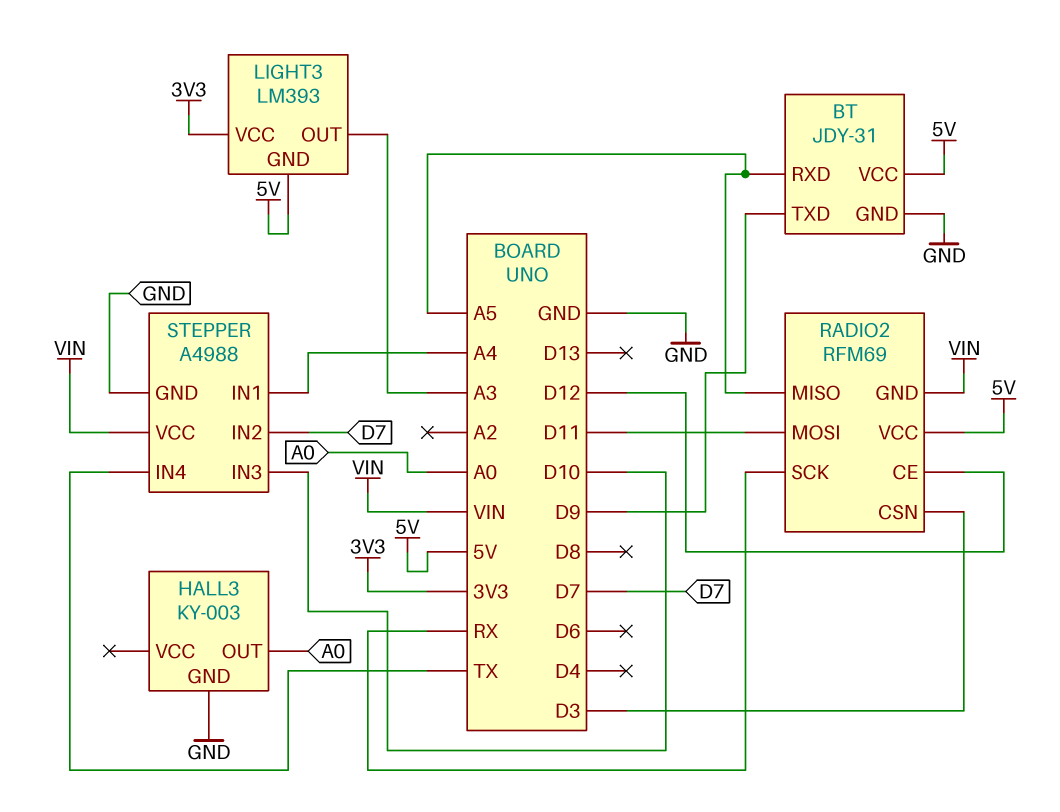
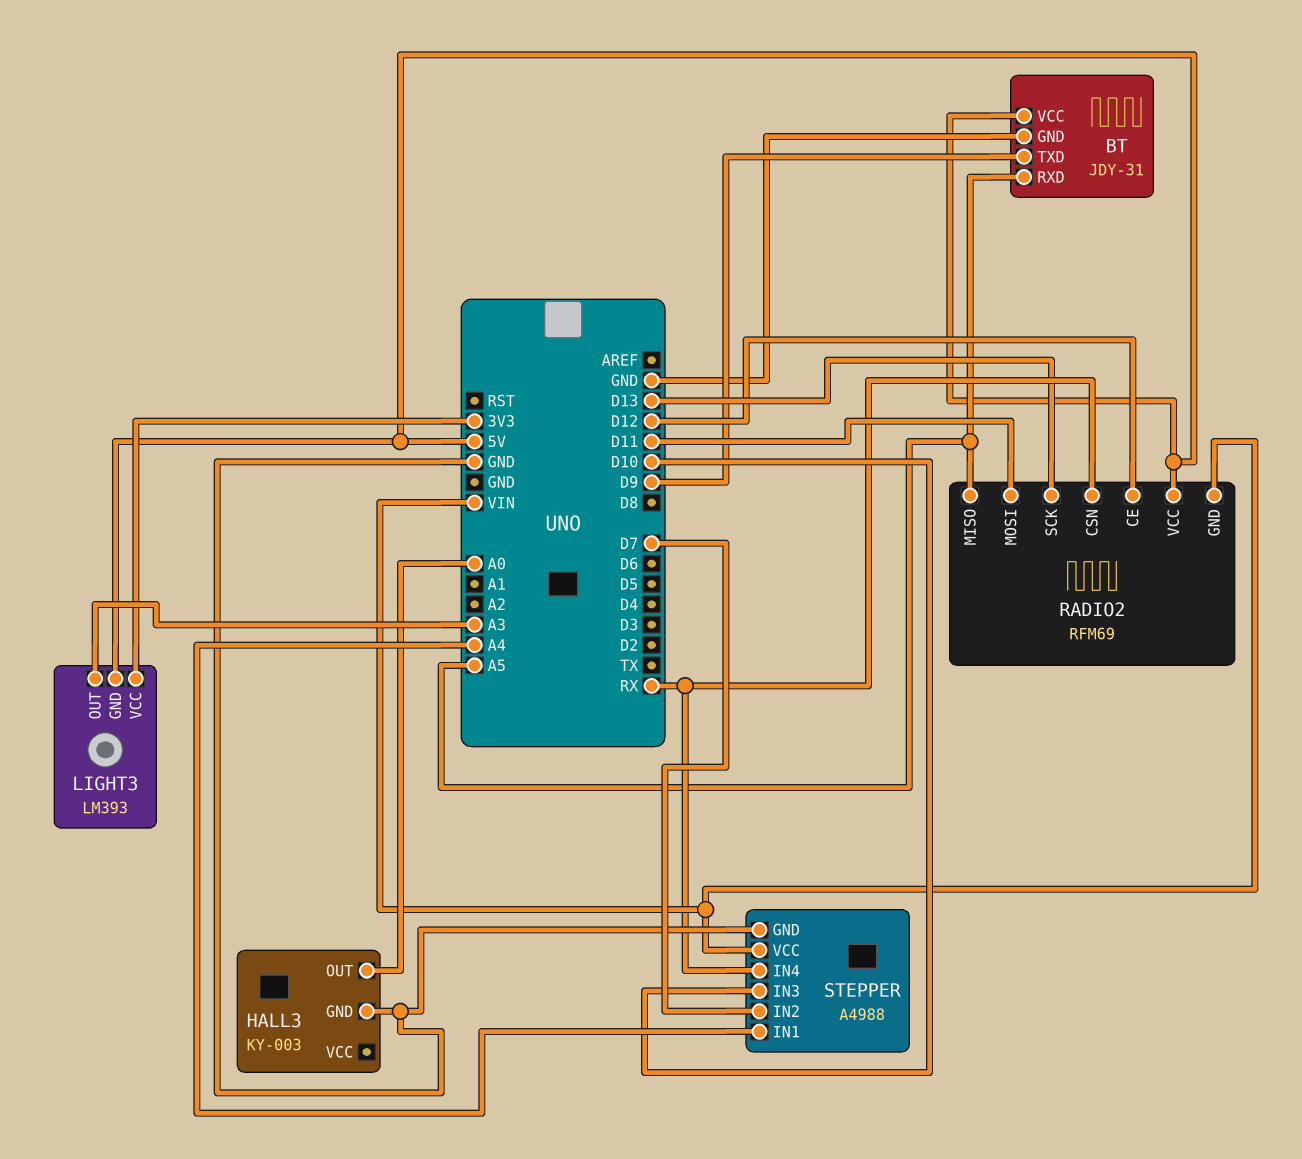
RADIO2 pin CSN: D3 -> RX
RADIO2 pin SCK: RX -> D13
STEPPER pin IN4: TX -> RX

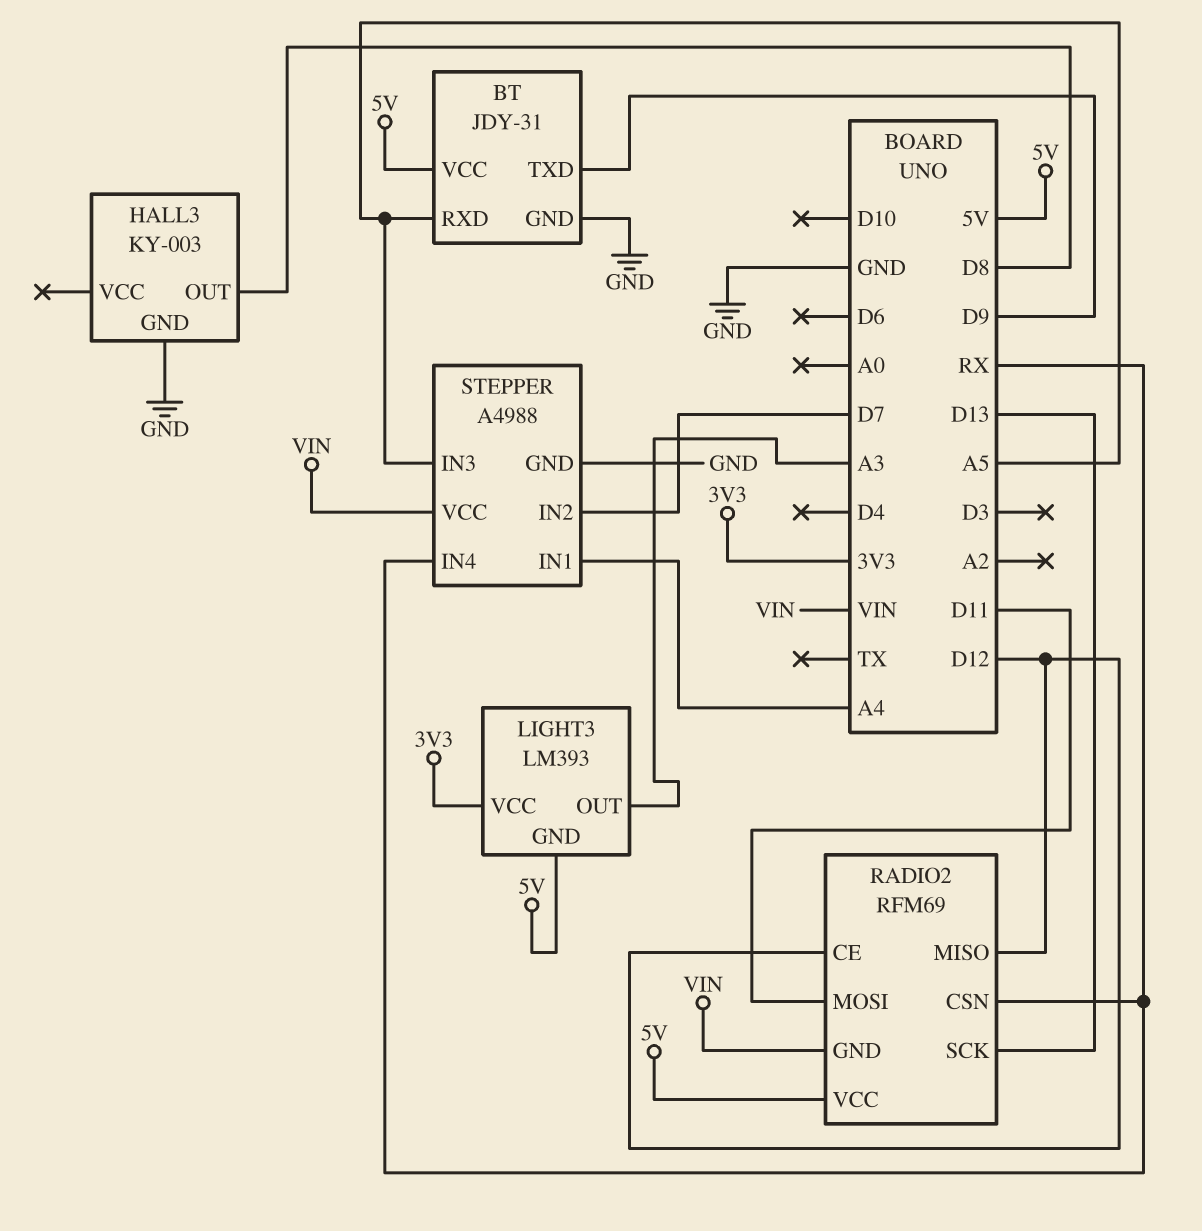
HALL3 pin OUT: A0 -> D8
RADIO2 pin MISO: A5 -> D12
STEPPER pin IN3: D10 -> A5

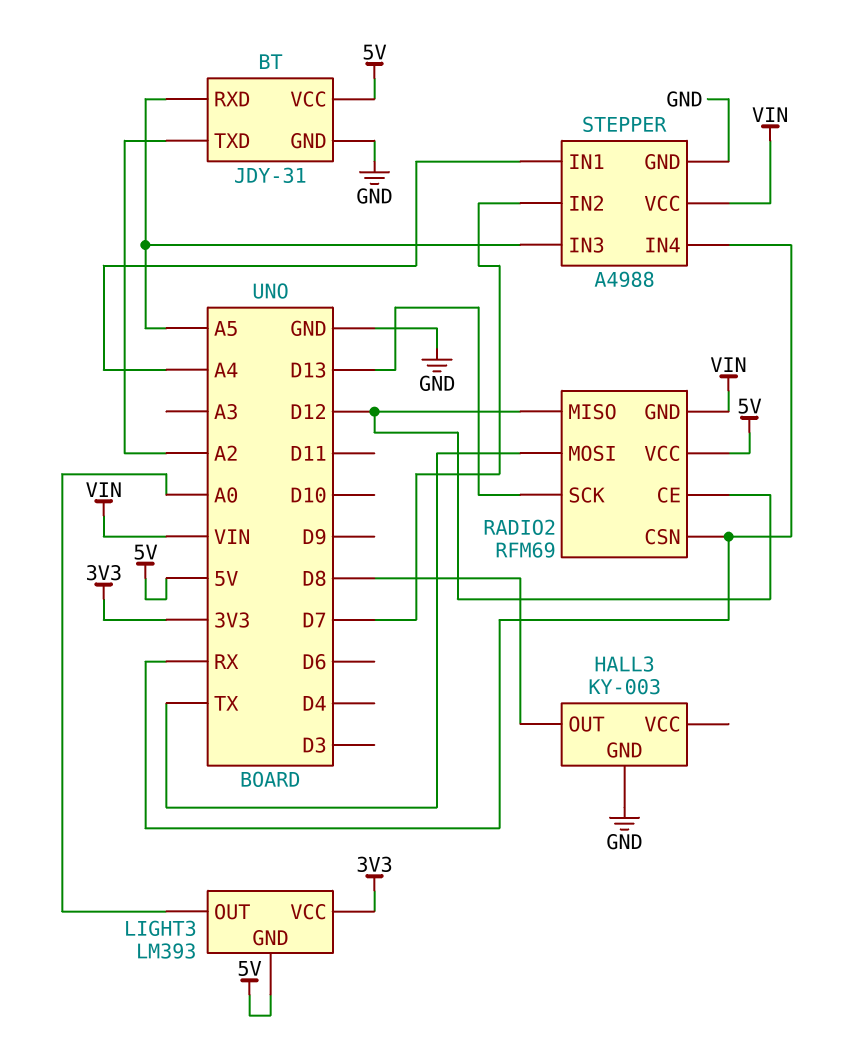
BT pin TXD: D9 -> A2
LIGHT3 pin OUT: A3 -> A0
RADIO2 pin MOSI: D11 -> TX

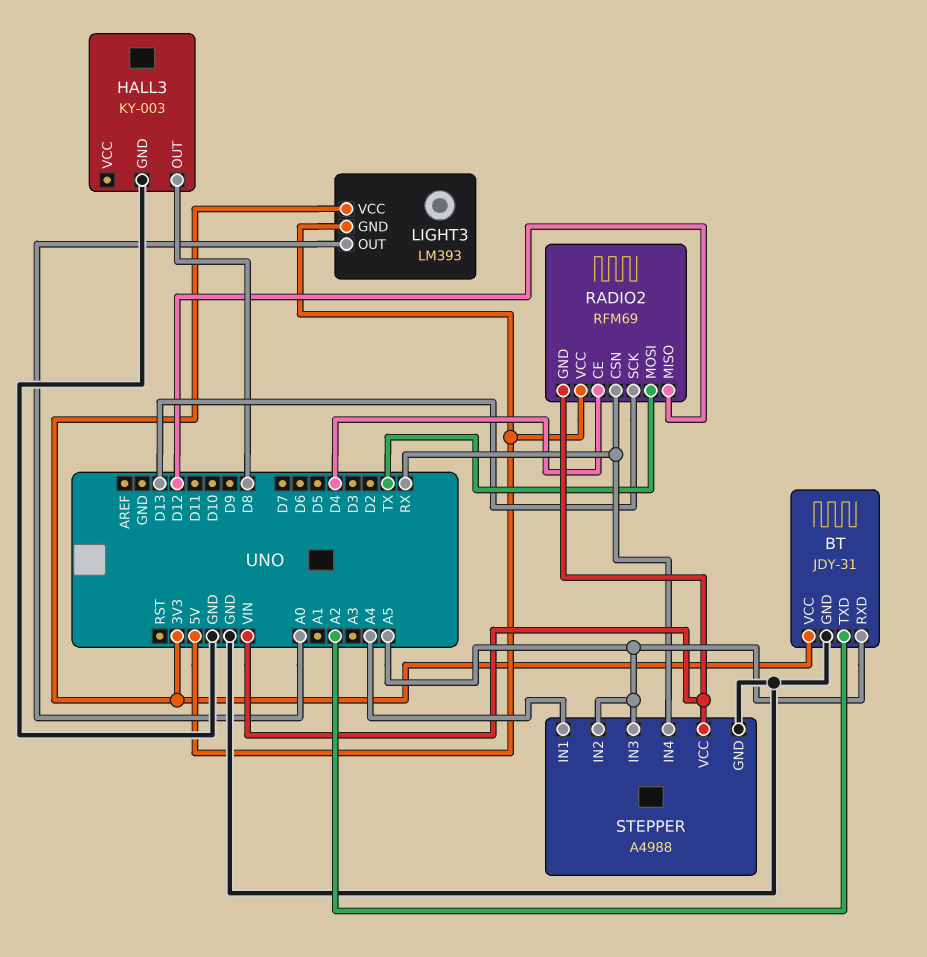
BT pin VCC: 5V -> 3V3
RADIO2 pin CE: D12 -> D4
STEPPER pin IN2: D7 -> A5

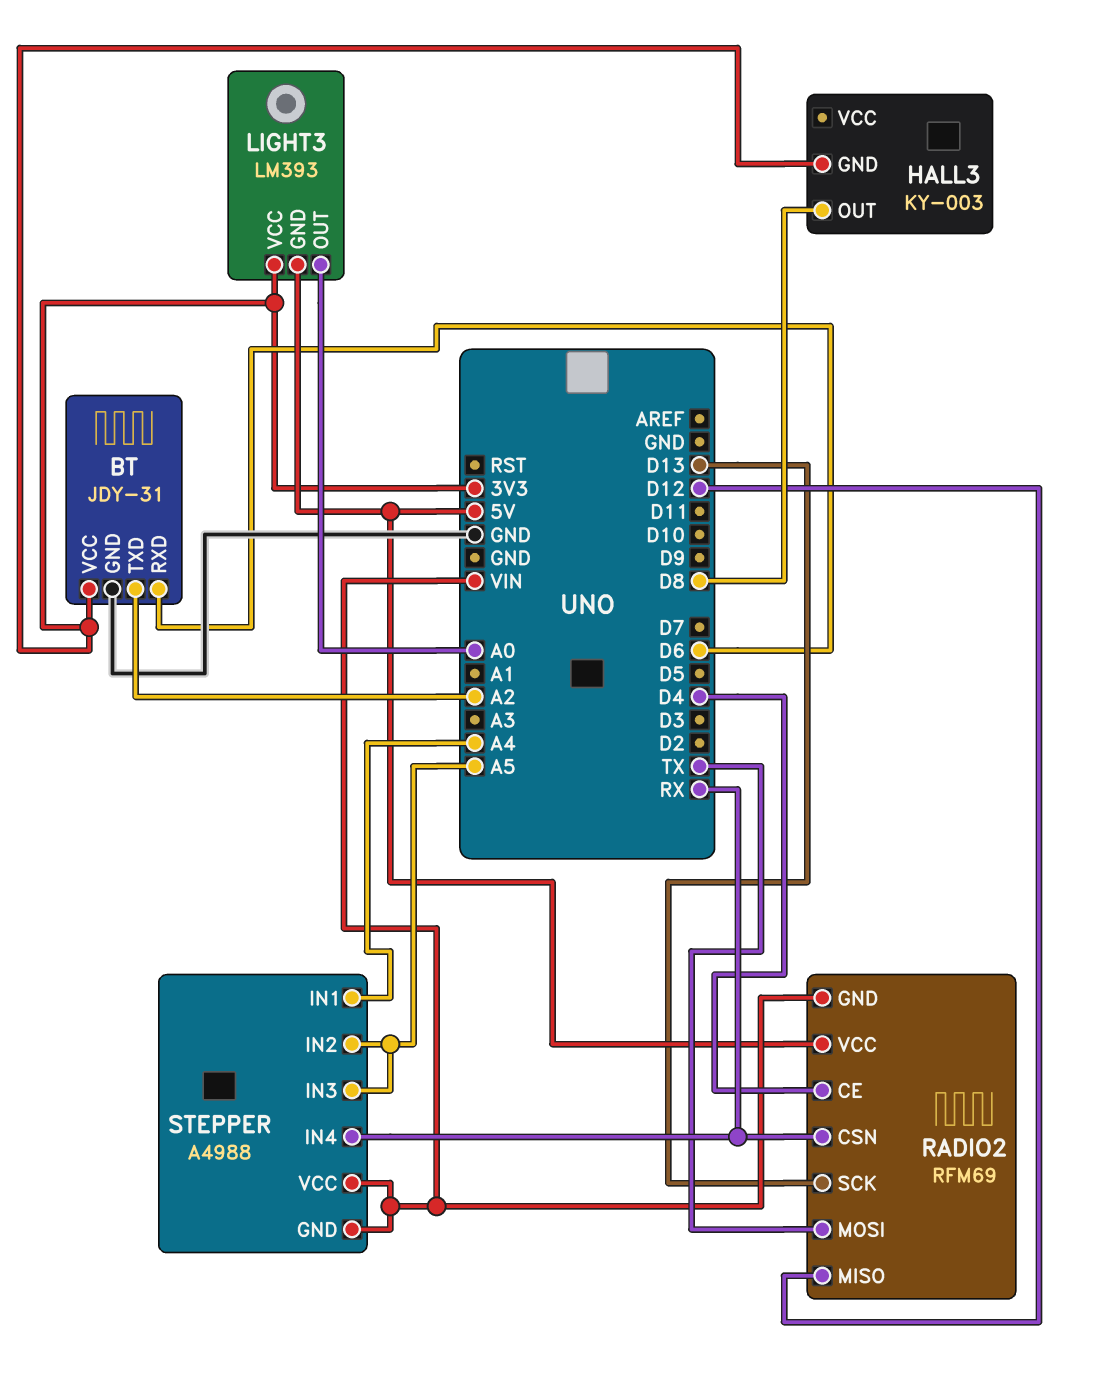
BT pin RXD: A5 -> D6
HALL3 pin GND: GND -> 3V3
STEPPER pin GND: GND -> VIN

